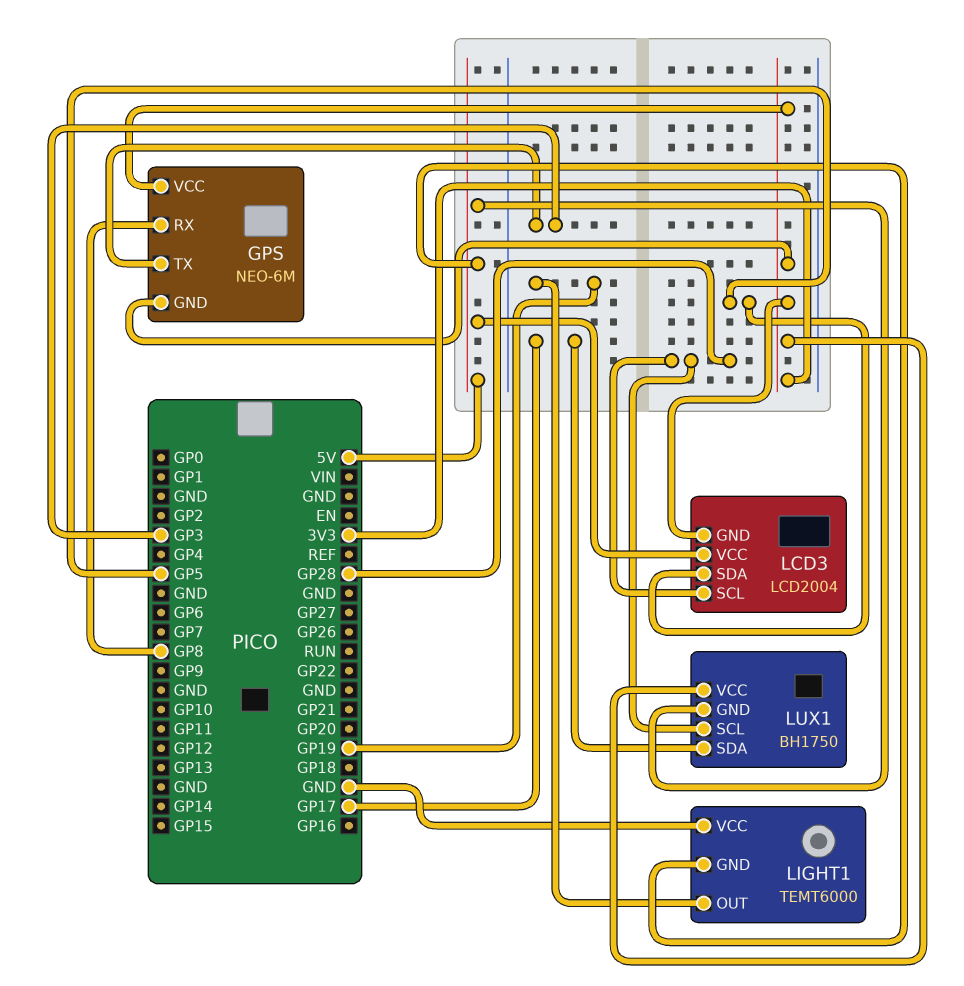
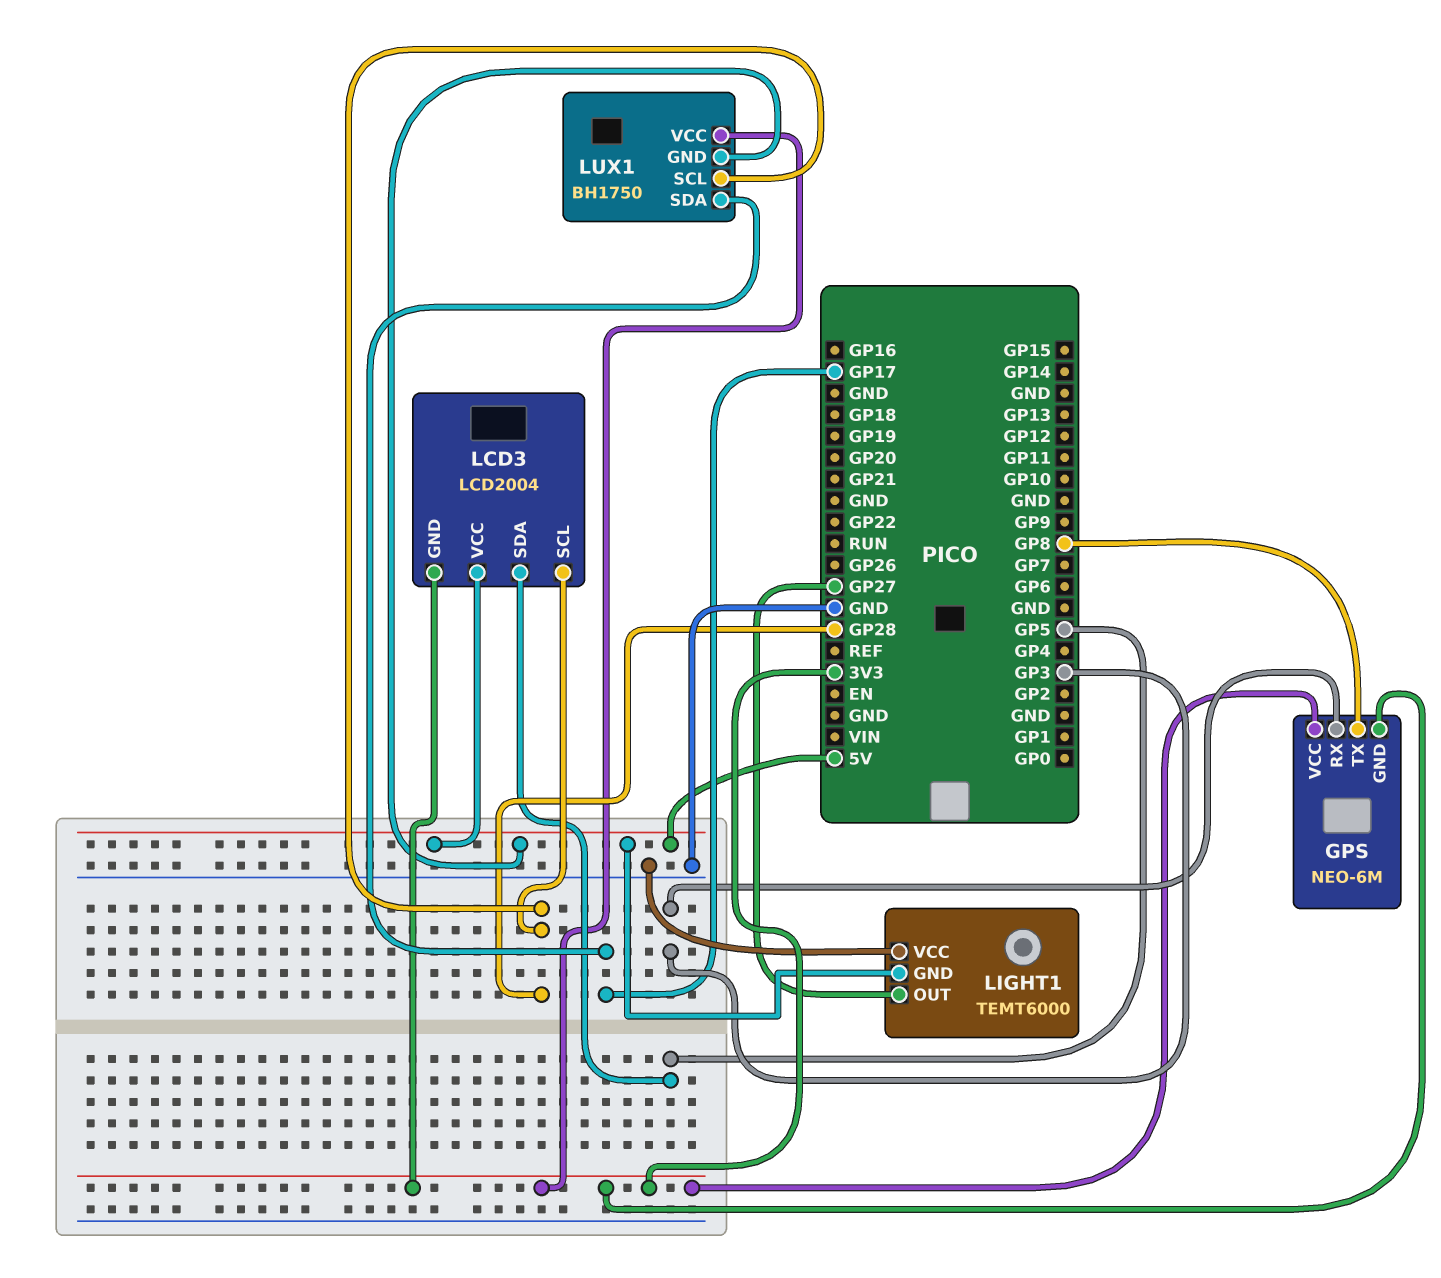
GPS pin RX: GP8 -> GP3
GPS pin TX: GP3 -> GP8
LIGHT1 pin OUT: GP19 -> GP27

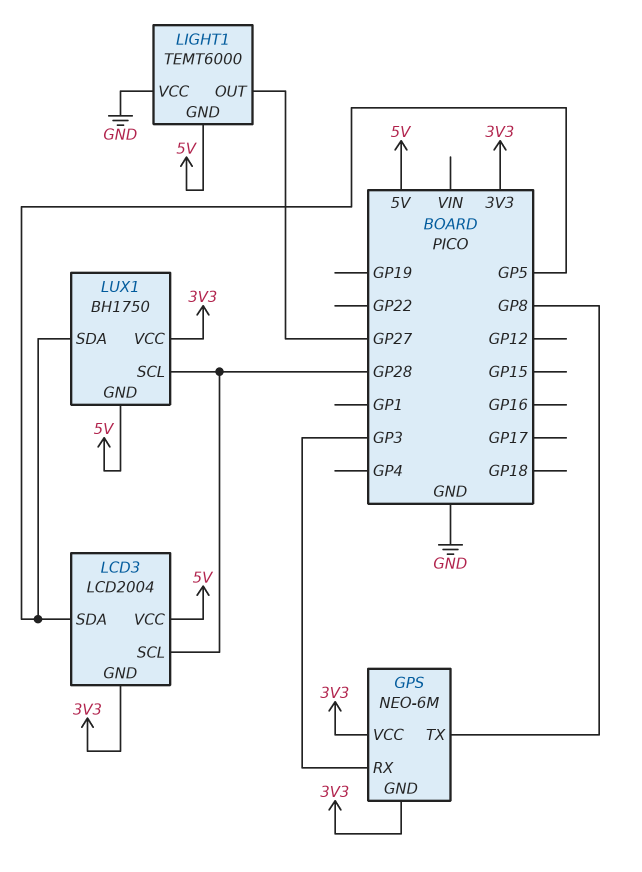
LUX1 pin SDA: GP17 -> GP5

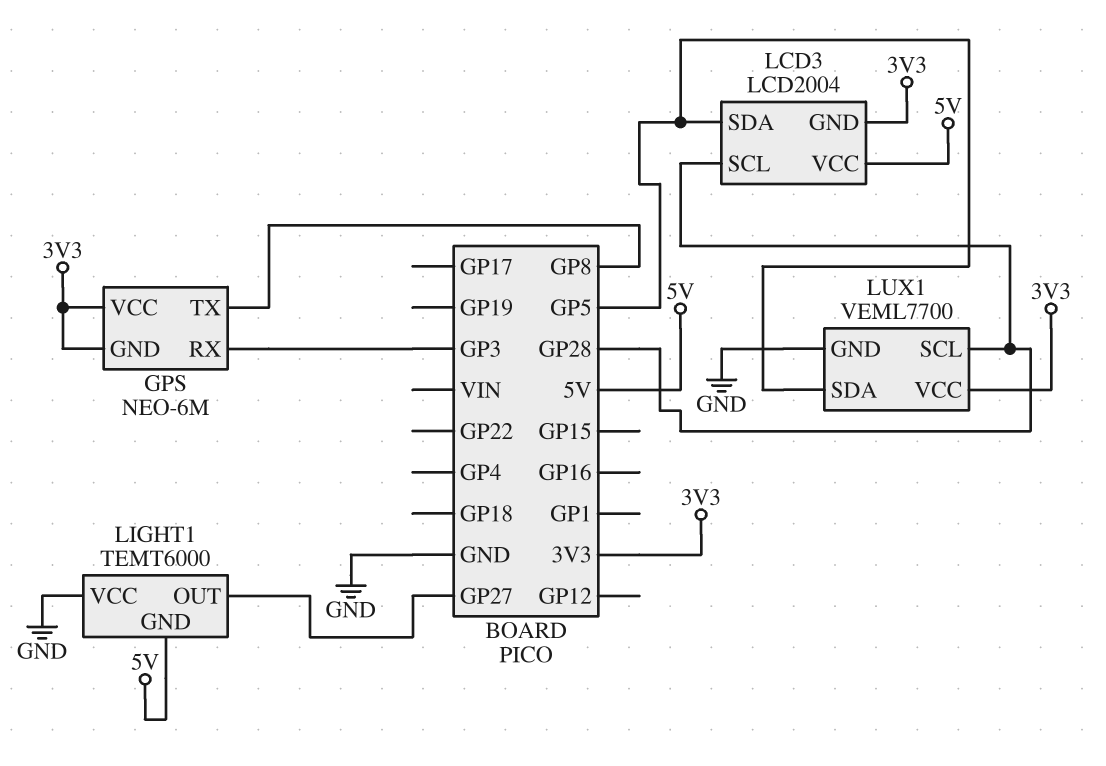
LUX1: BH1750 -> VEML7700
LUX1 pin GND: 5V -> GND

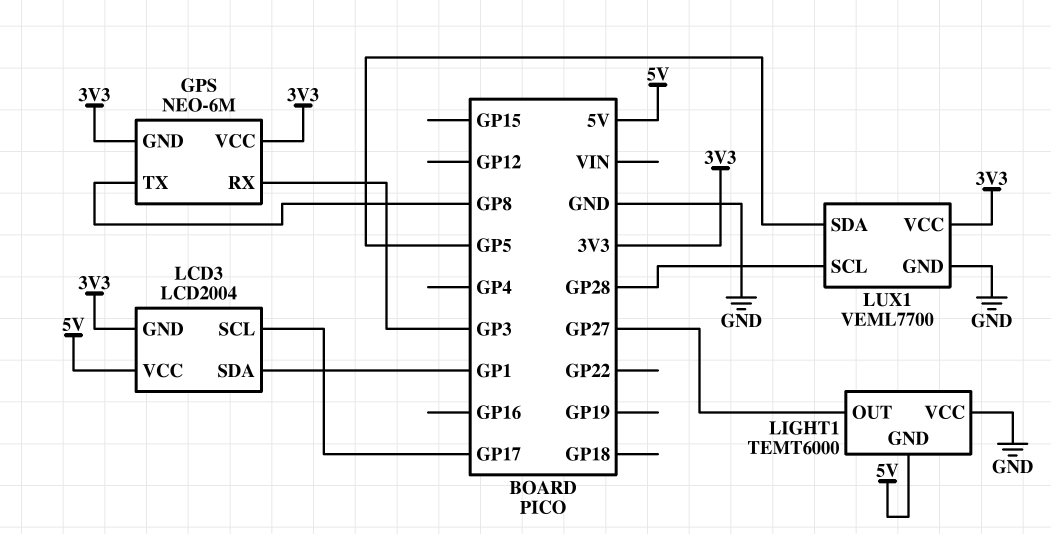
LCD3 pin SCL: GP28 -> GP17
LCD3 pin SDA: GP5 -> GP1

